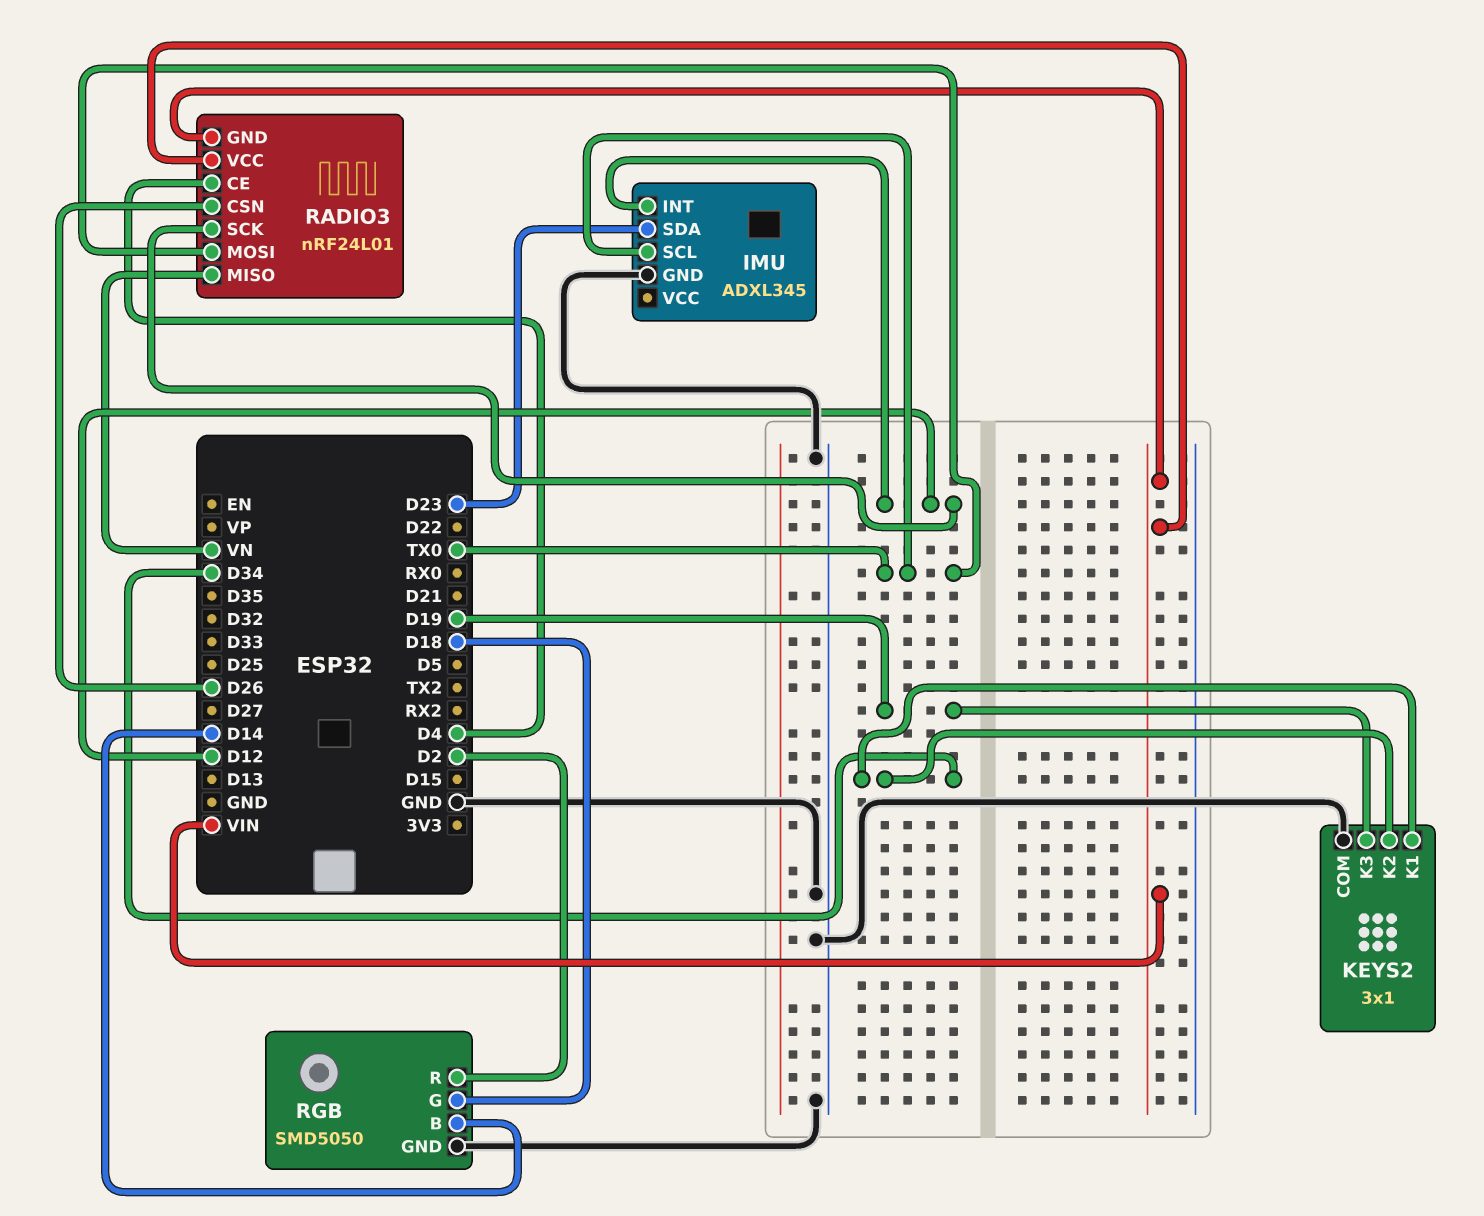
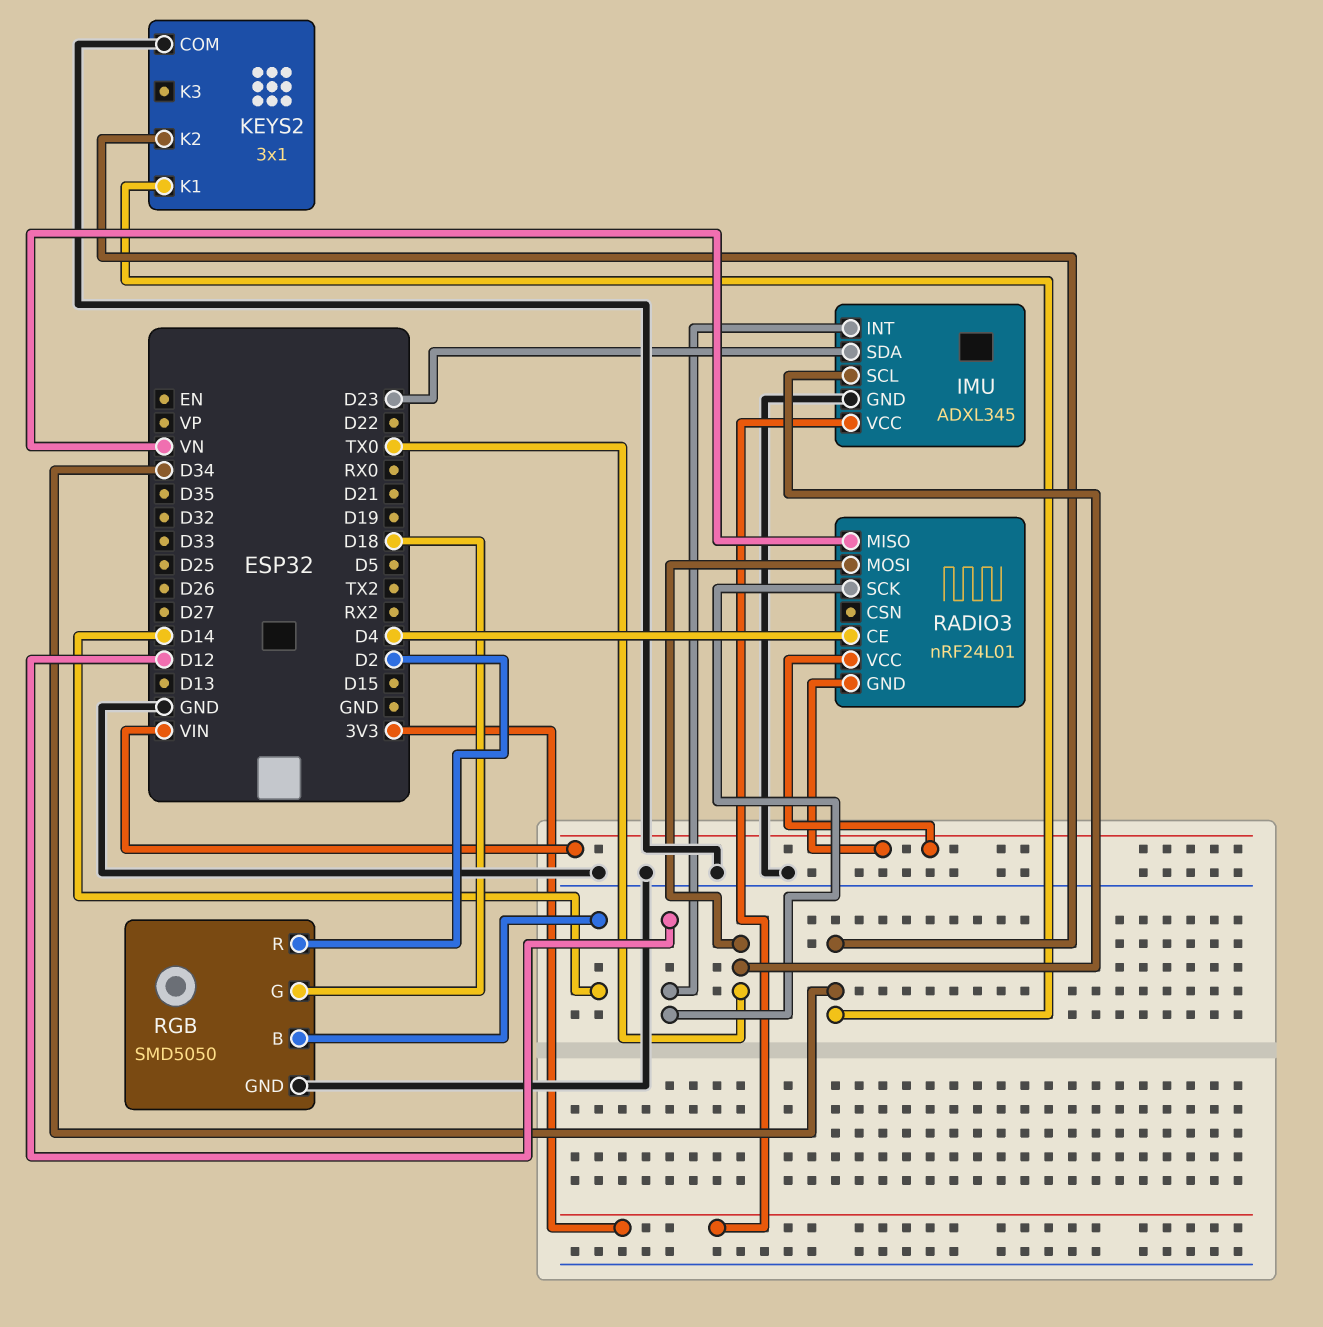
IMU pin VCC: none -> 3V3
KEYS2 pin K3: D19 -> none
RADIO3 pin CSN: D26 -> none

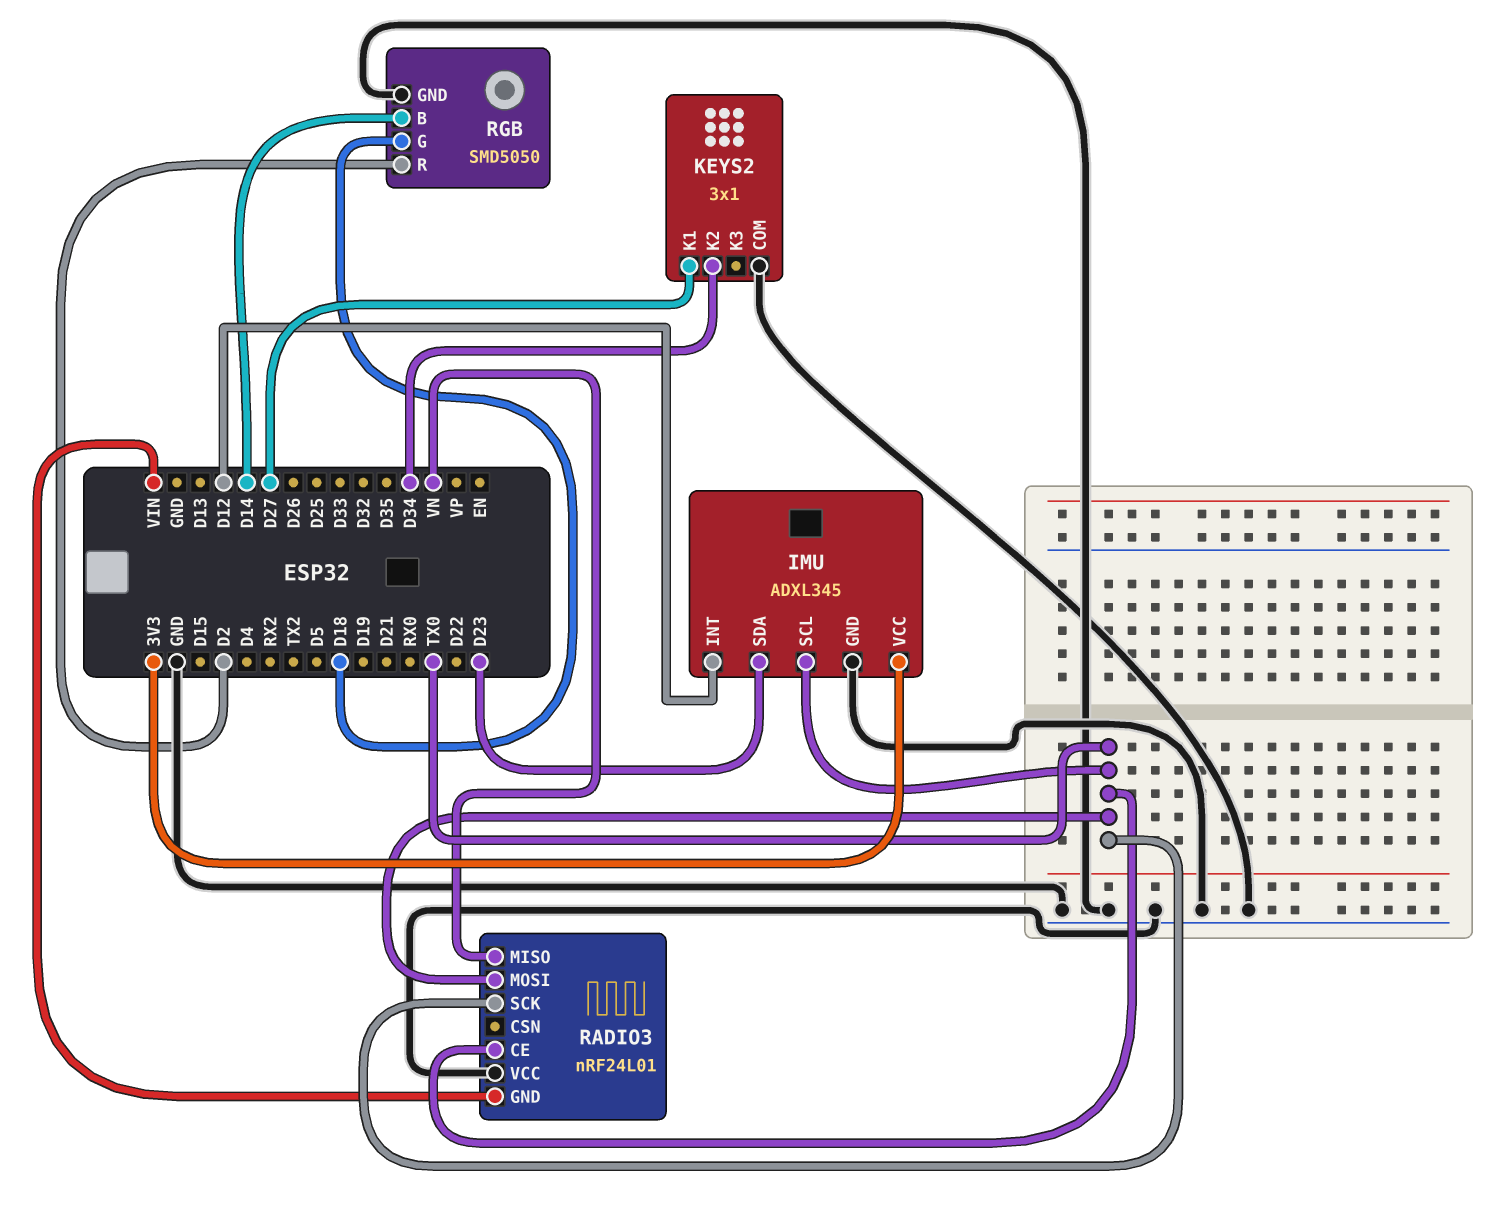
KEYS2 pin K1: D34 -> D27
RADIO3 pin CE: D4 -> TX0
RADIO3 pin SCK: D12 -> TX0
RADIO3 pin VCC: VIN -> GND

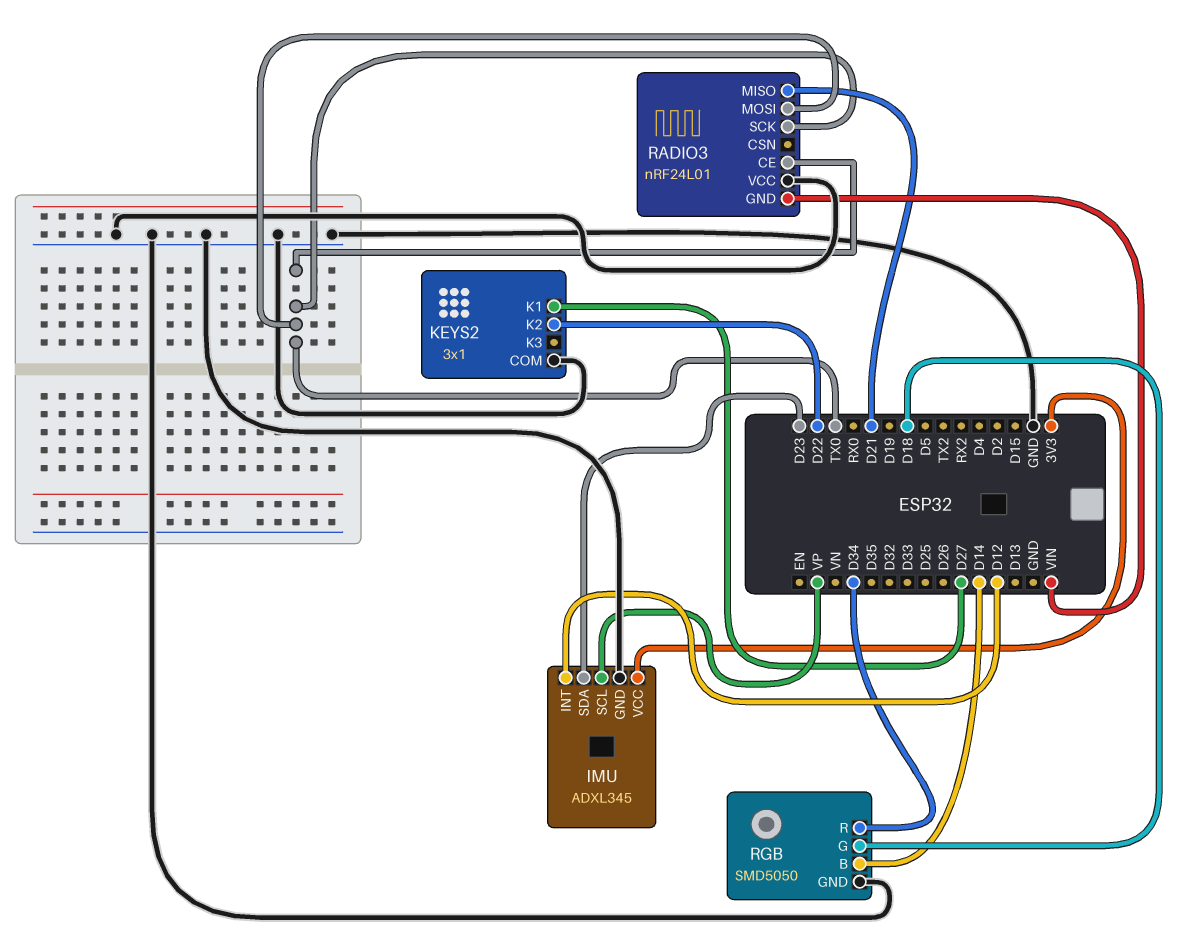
IMU pin SCL: TX0 -> VP
KEYS2 pin K2: D34 -> D22
RADIO3 pin MISO: VN -> D21
RGB pin R: D2 -> D34

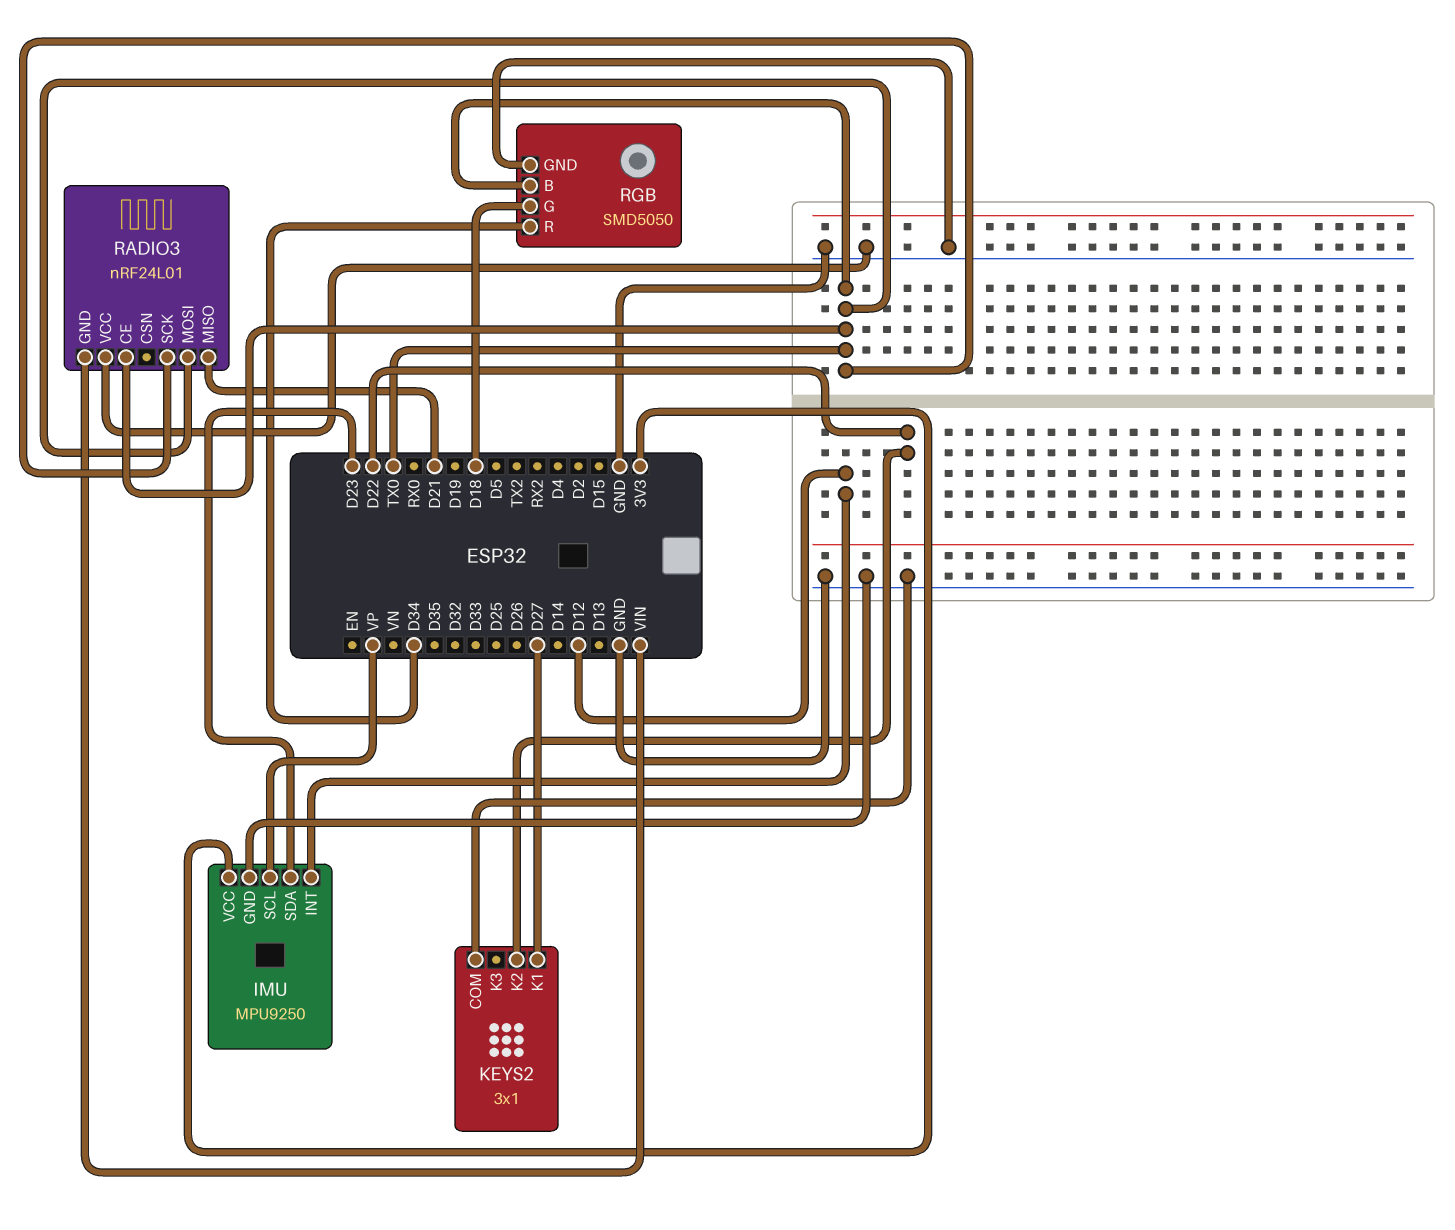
IMU: ADXL345 -> MPU9250
RGB pin B: D14 -> TX0

